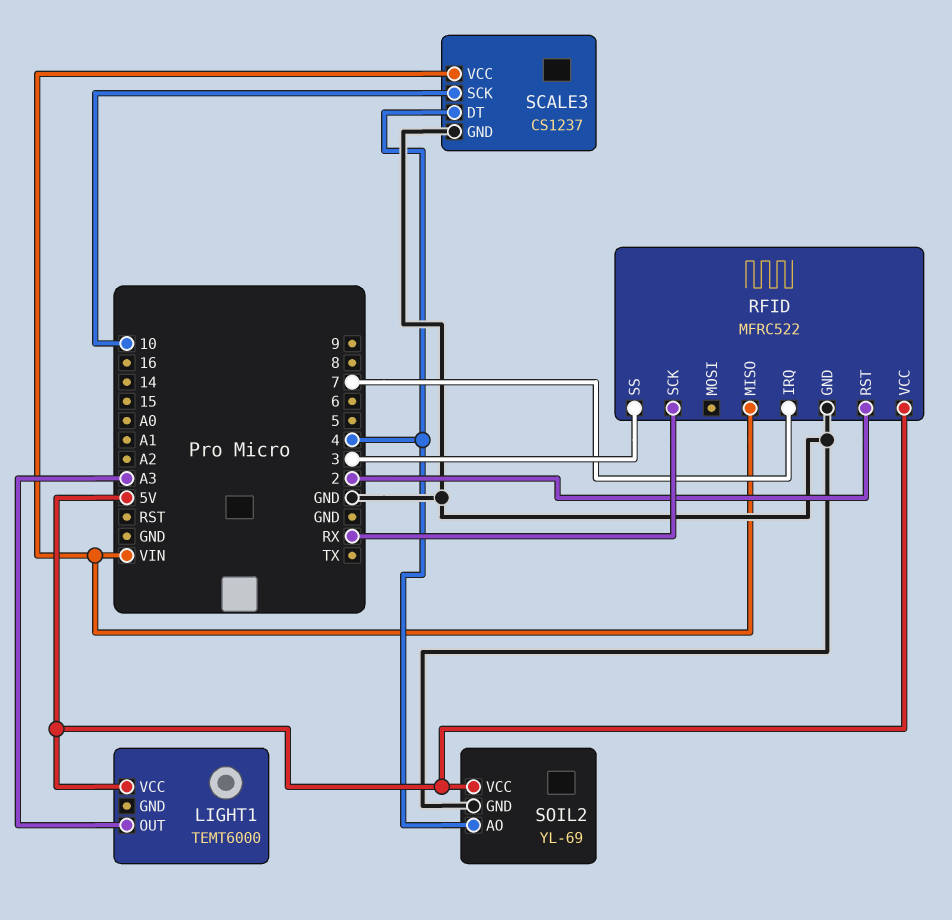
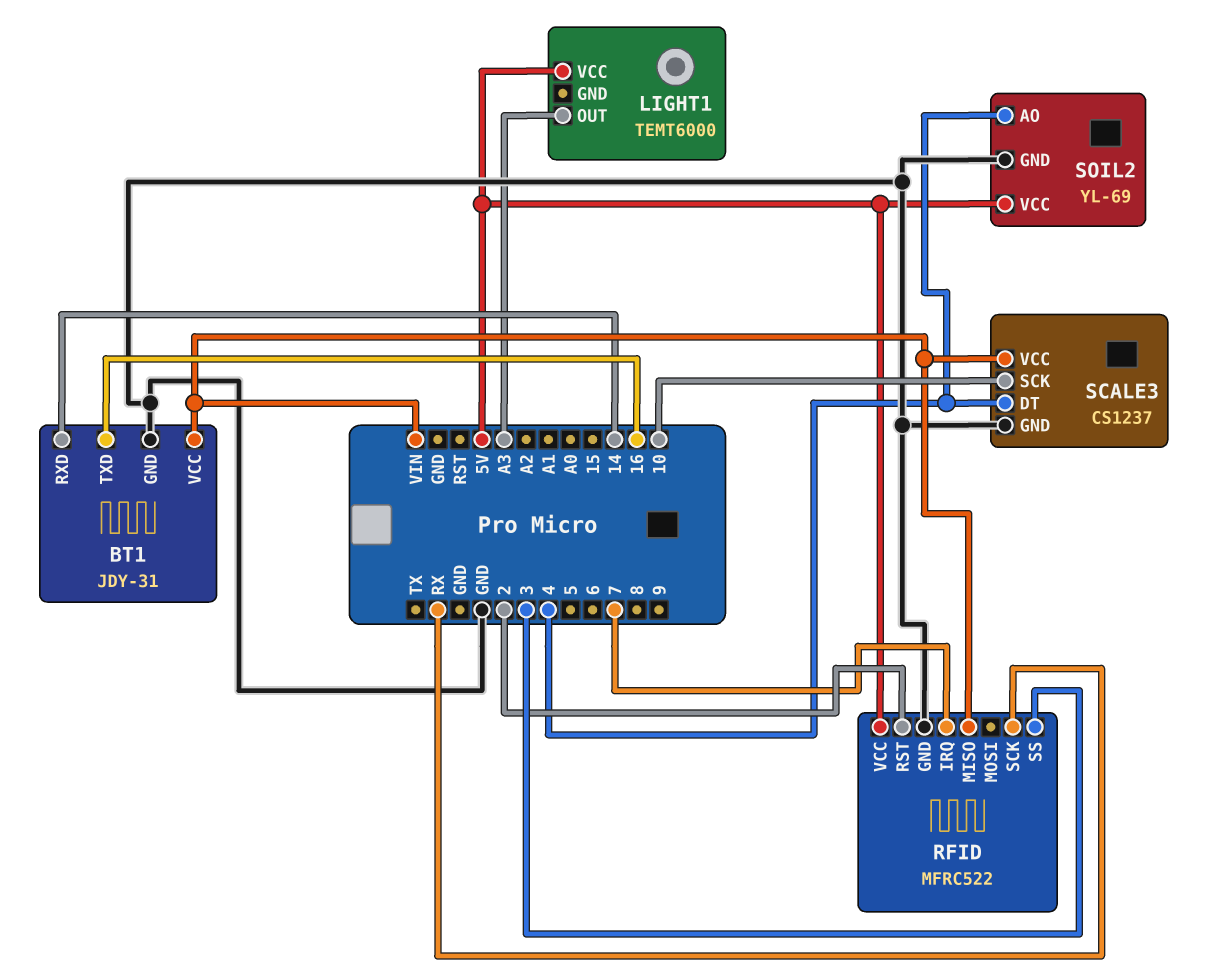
BT1: none -> JDY-31
BT1 pin GND: none -> GND
BT1 pin RXD: none -> 14
BT1 pin TXD: none -> 16
BT1 pin VCC: none -> VIN

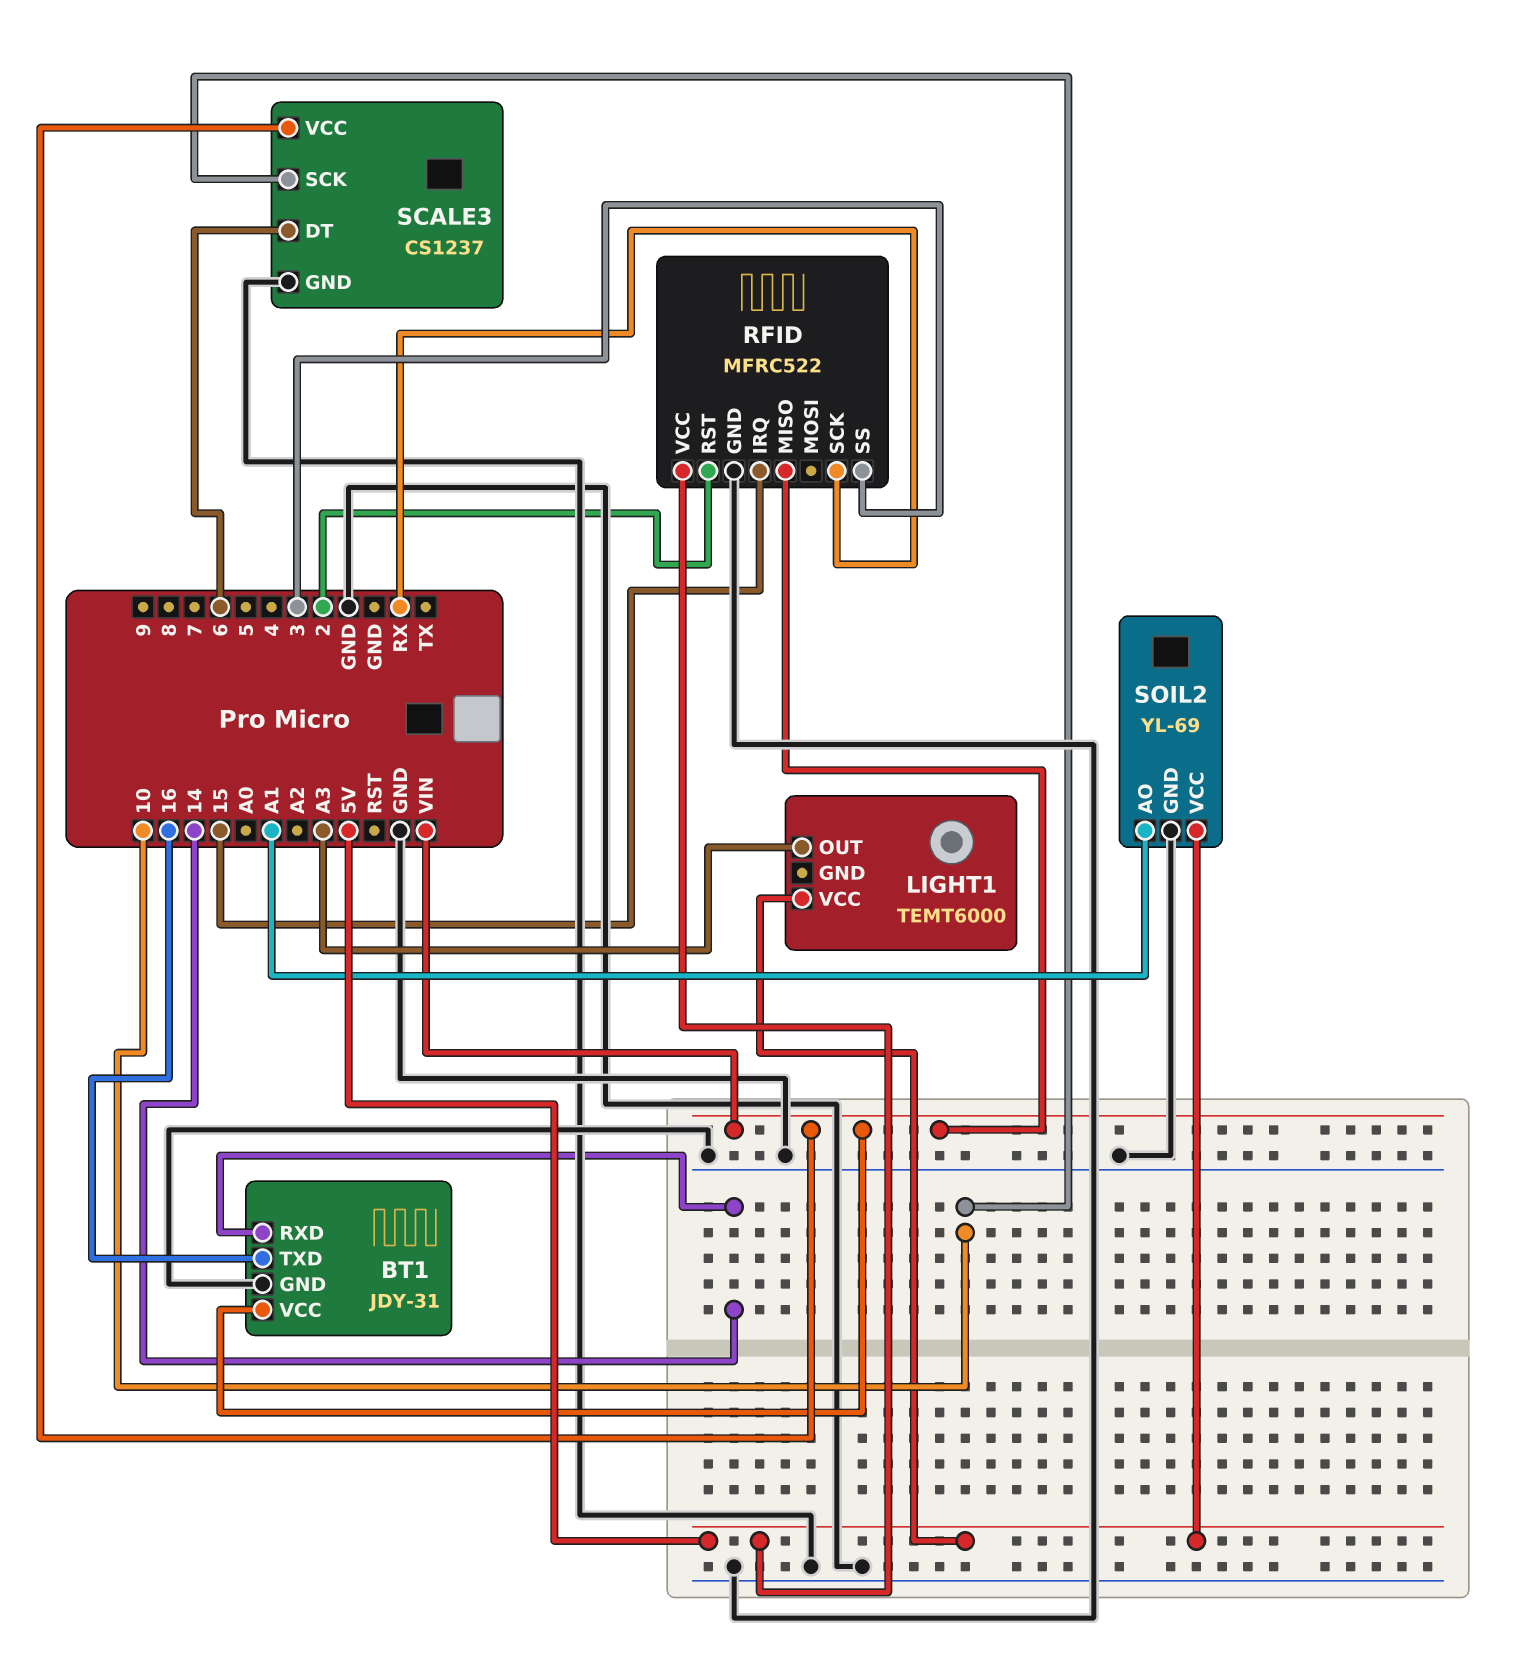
RFID pin IRQ: 7 -> 15
SCALE3 pin DT: 4 -> 6
SOIL2 pin AO: 4 -> A1

